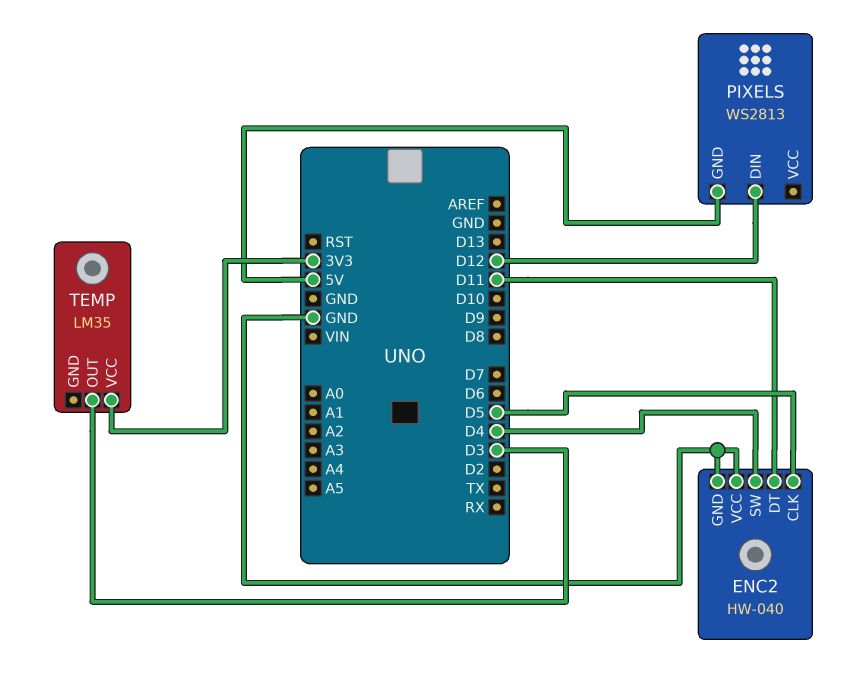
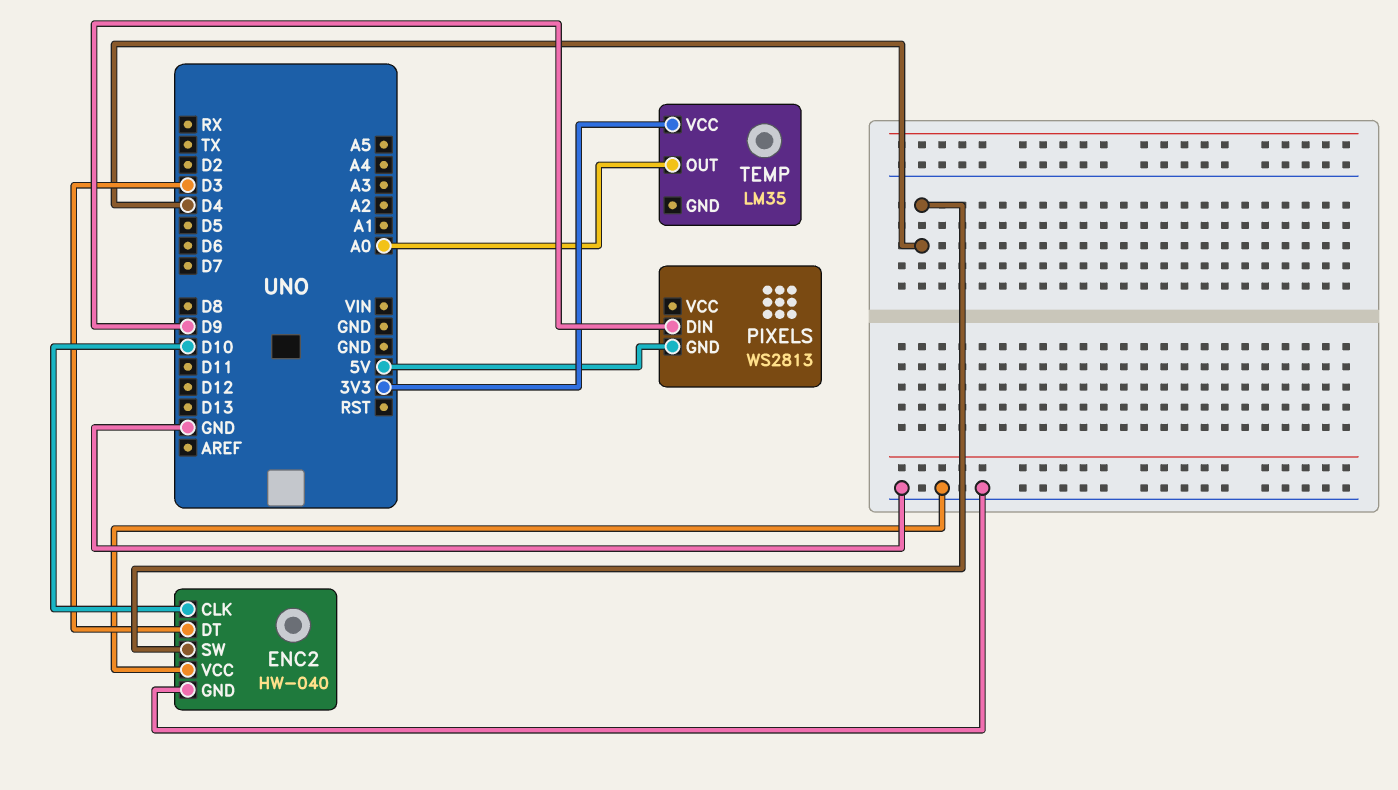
ENC2 pin CLK: D5 -> D10
ENC2 pin DT: D11 -> D3
PIXELS pin DIN: D12 -> D9
TEMP pin OUT: D3 -> A0

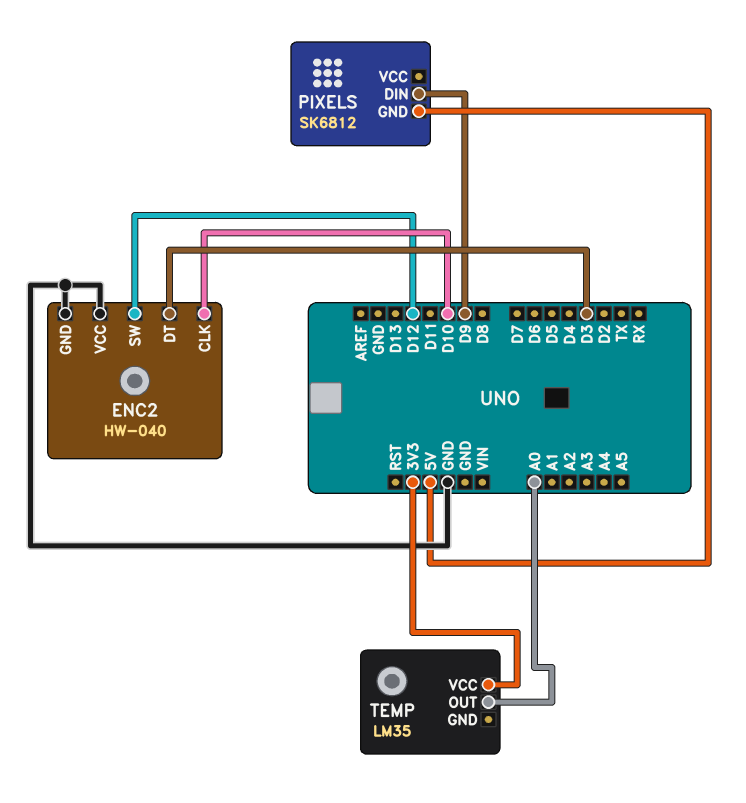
ENC2 pin SW: D4 -> D12
PIXELS: WS2813 -> SK6812

